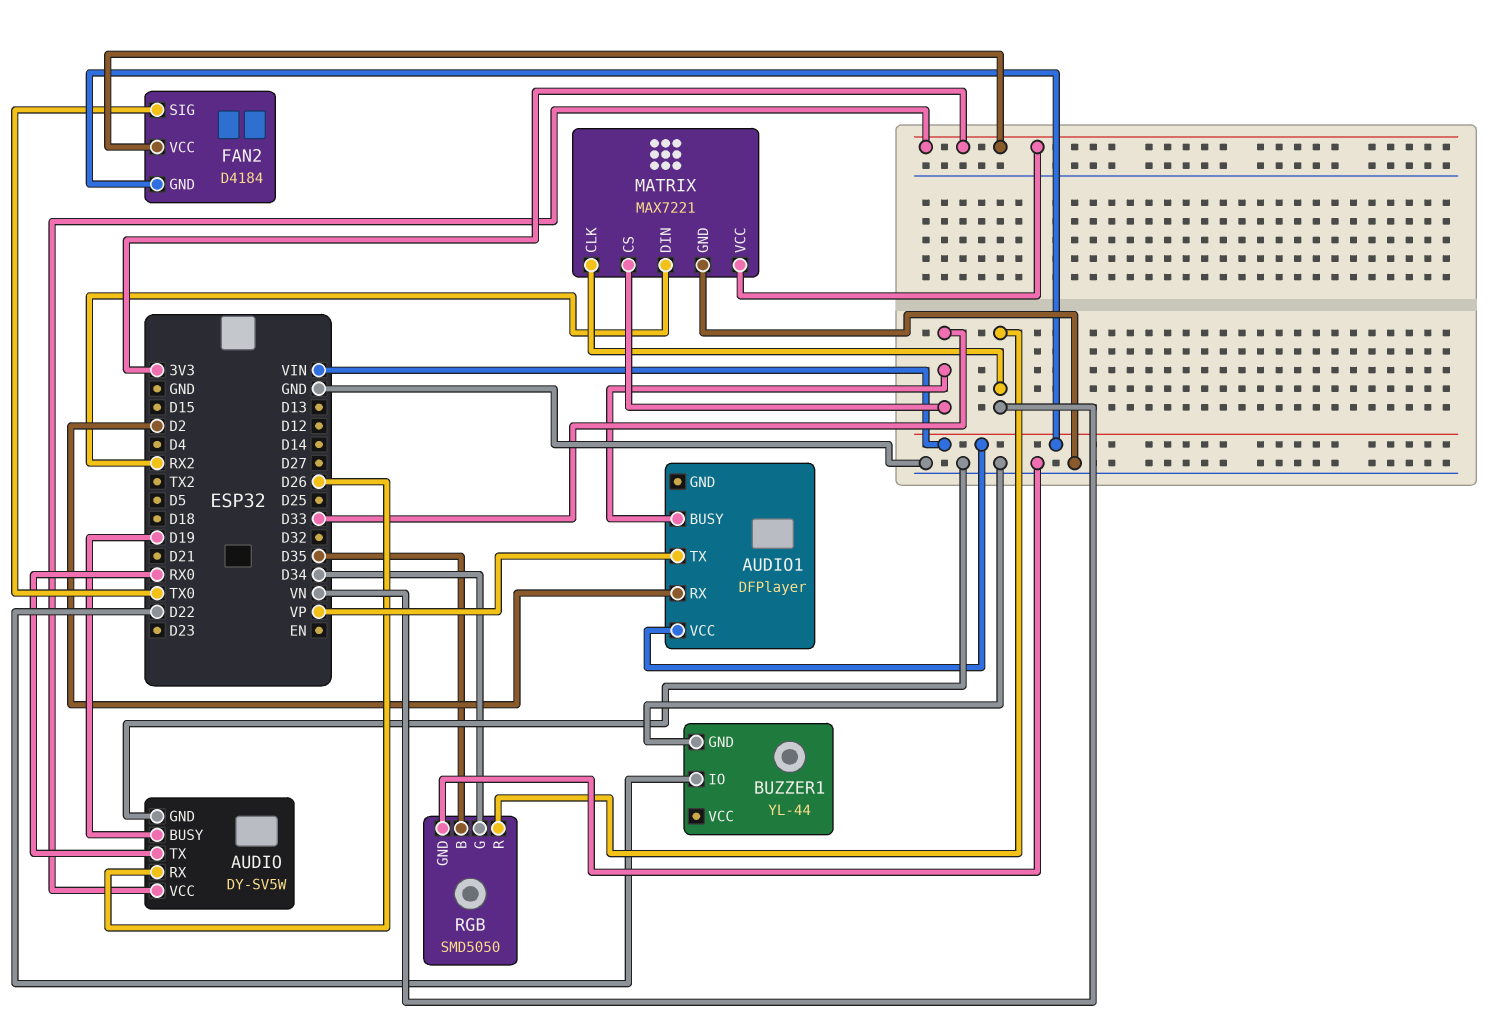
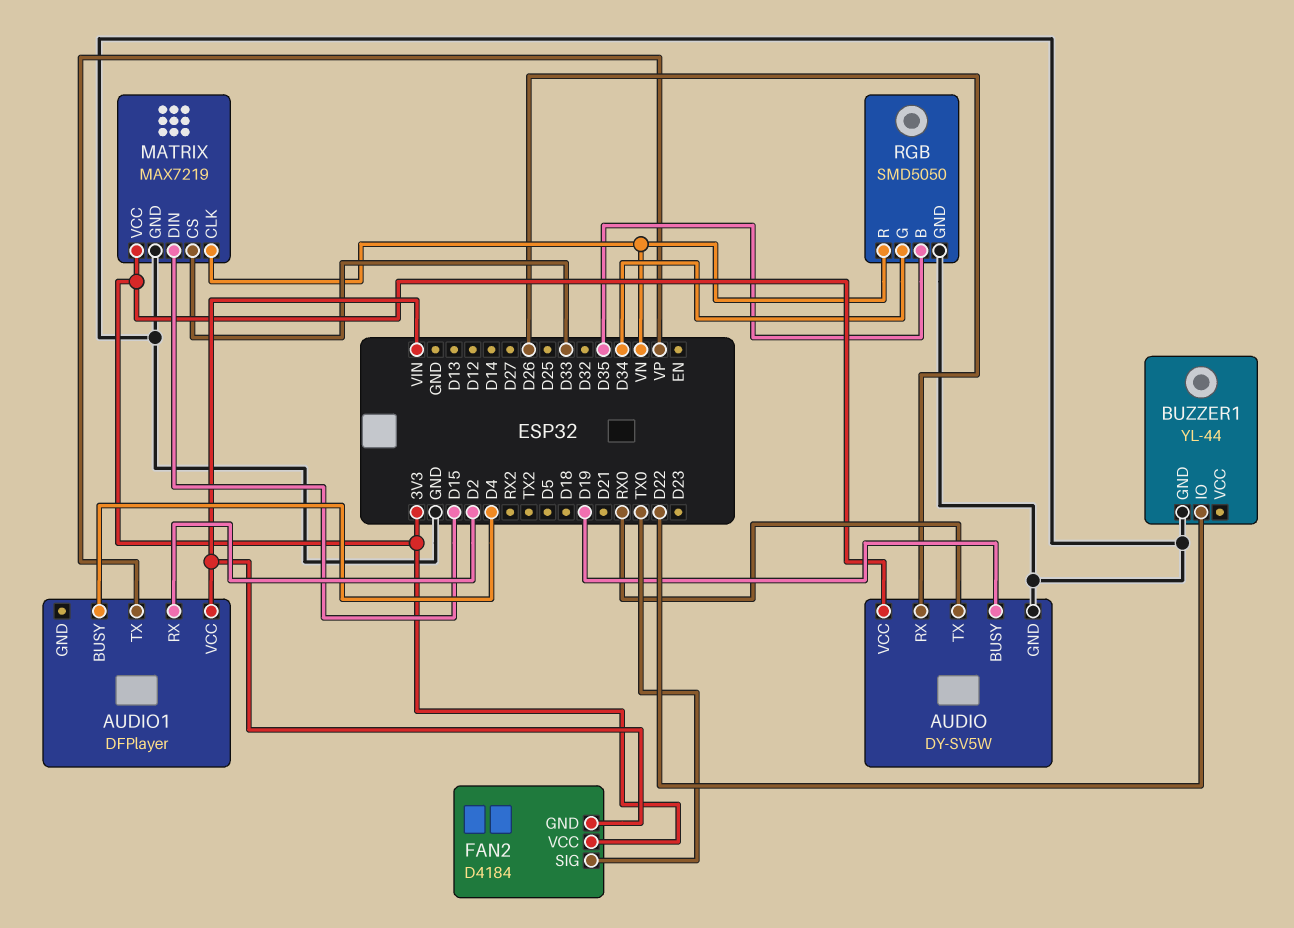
AUDIO1 pin BUSY: D33 -> D4
MATRIX: MAX7221 -> MAX7219
MATRIX pin DIN: RX2 -> D15

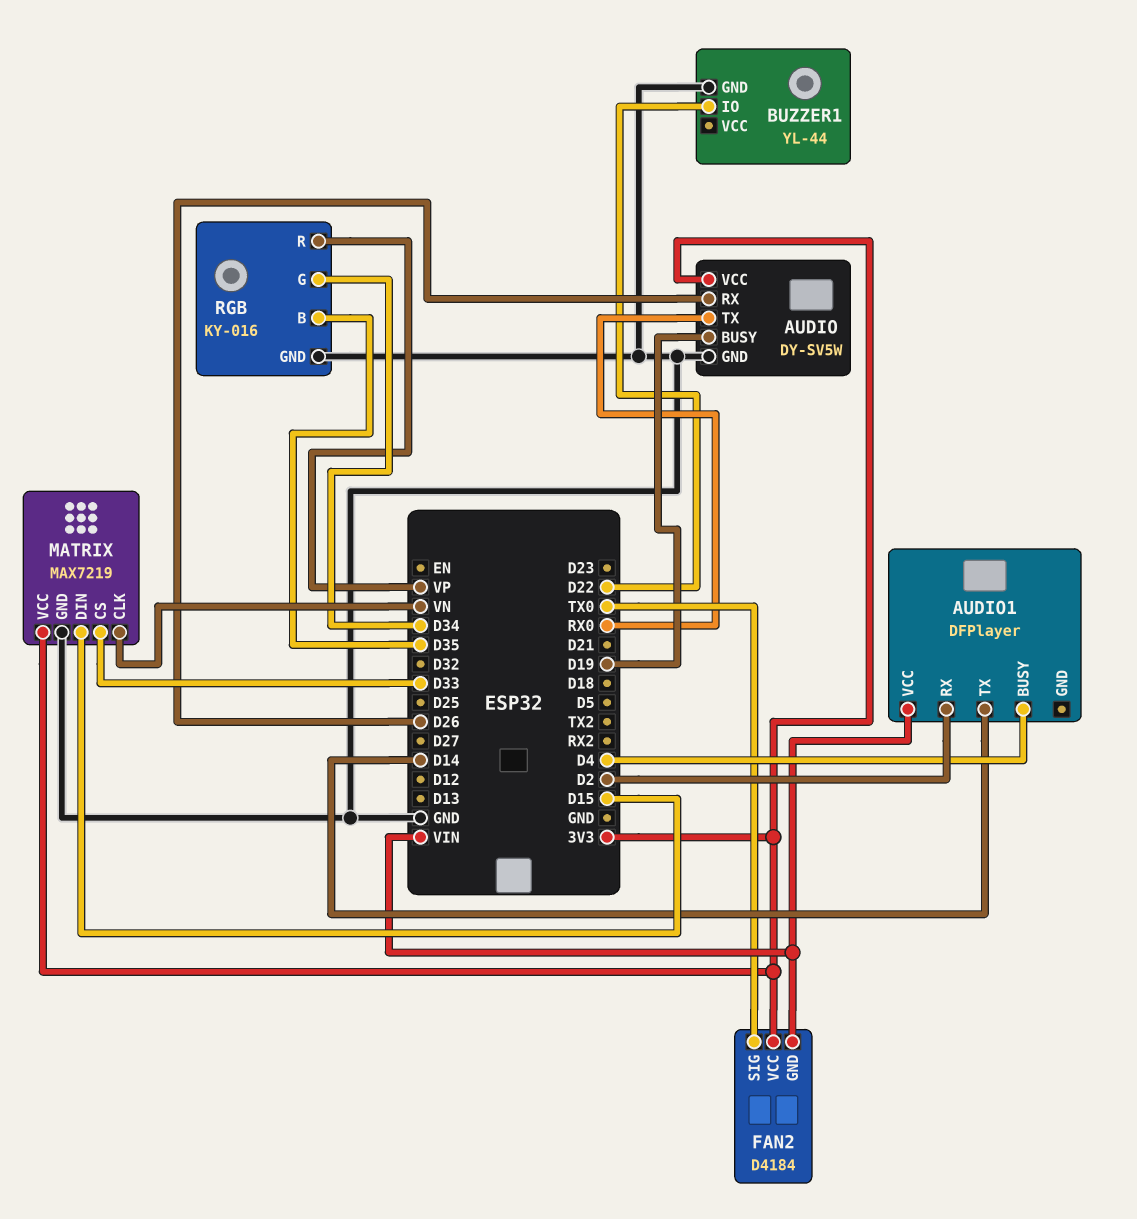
AUDIO1 pin TX: VP -> D14
RGB: SMD5050 -> KY-016
RGB pin R: VN -> VP

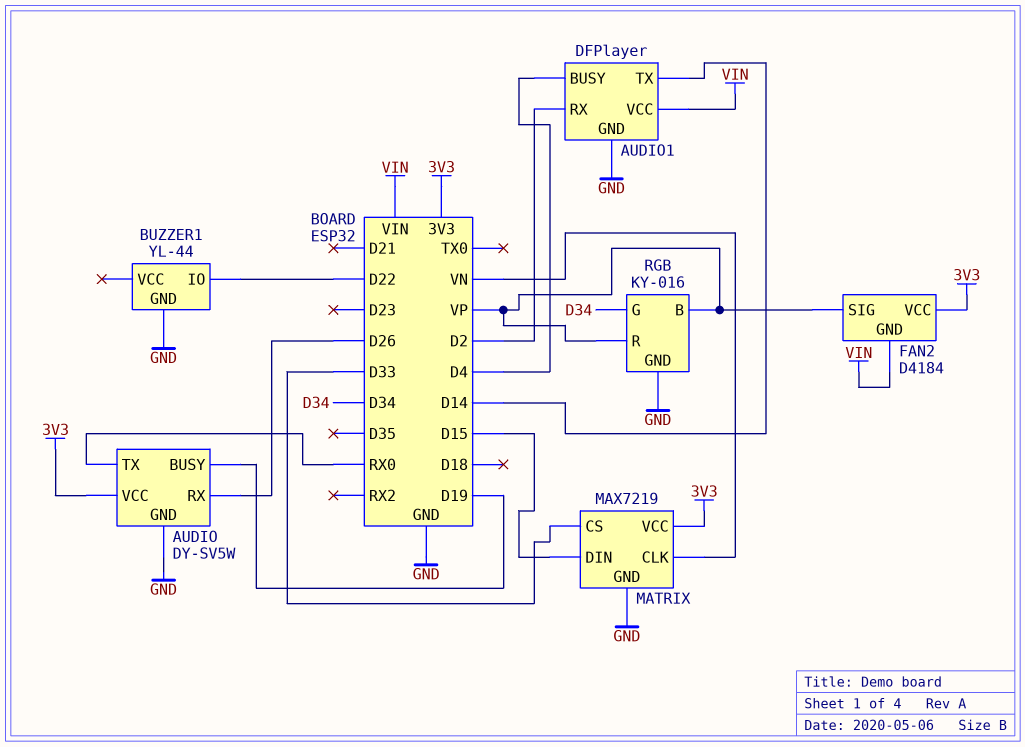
AUDIO1 pin GND: none -> GND
FAN2 pin SIG: TX0 -> VP
RGB pin B: D35 -> VP

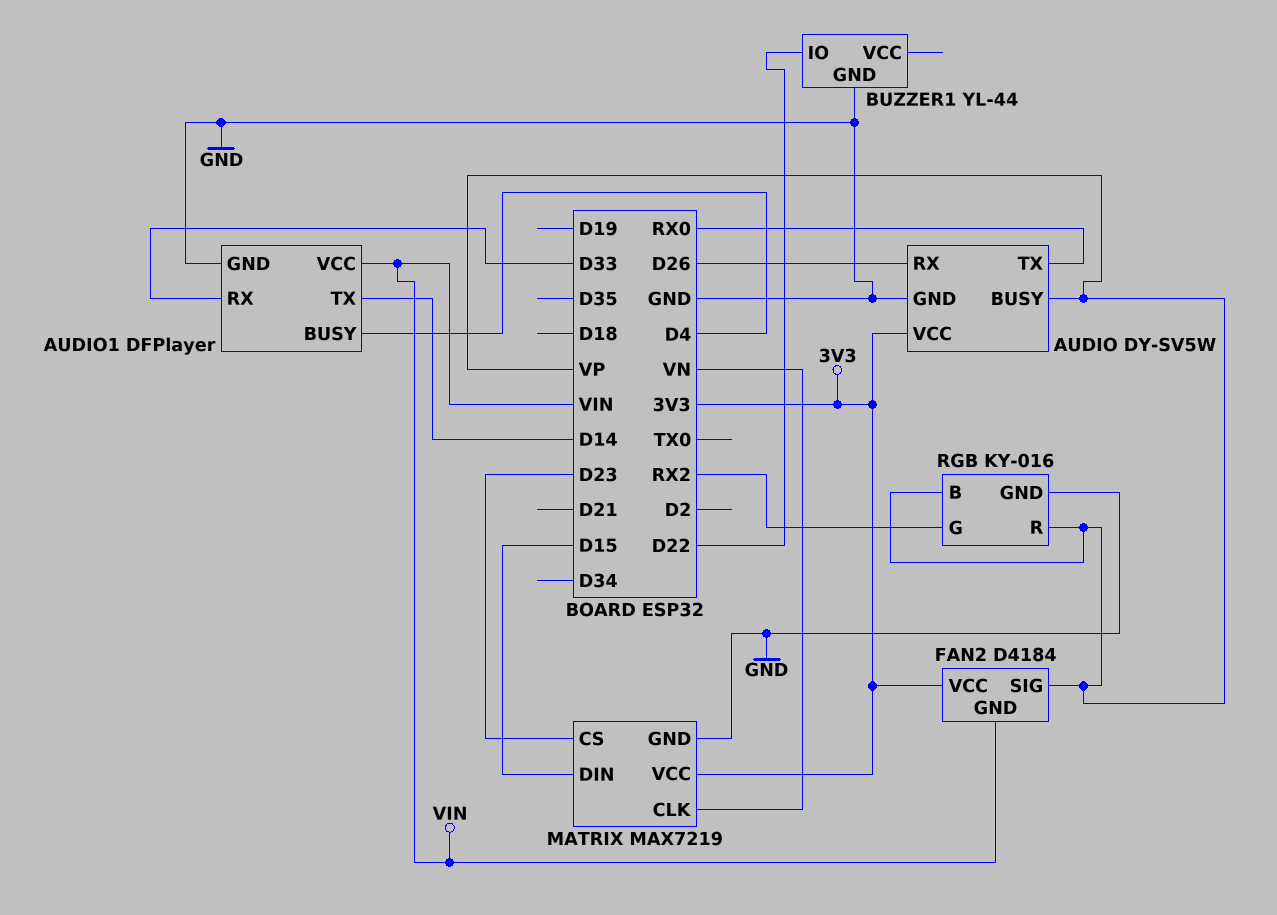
AUDIO pin BUSY: D19 -> VP
AUDIO1 pin RX: D2 -> D33
MATRIX pin CS: D33 -> D23
RGB pin G: D34 -> RX2

